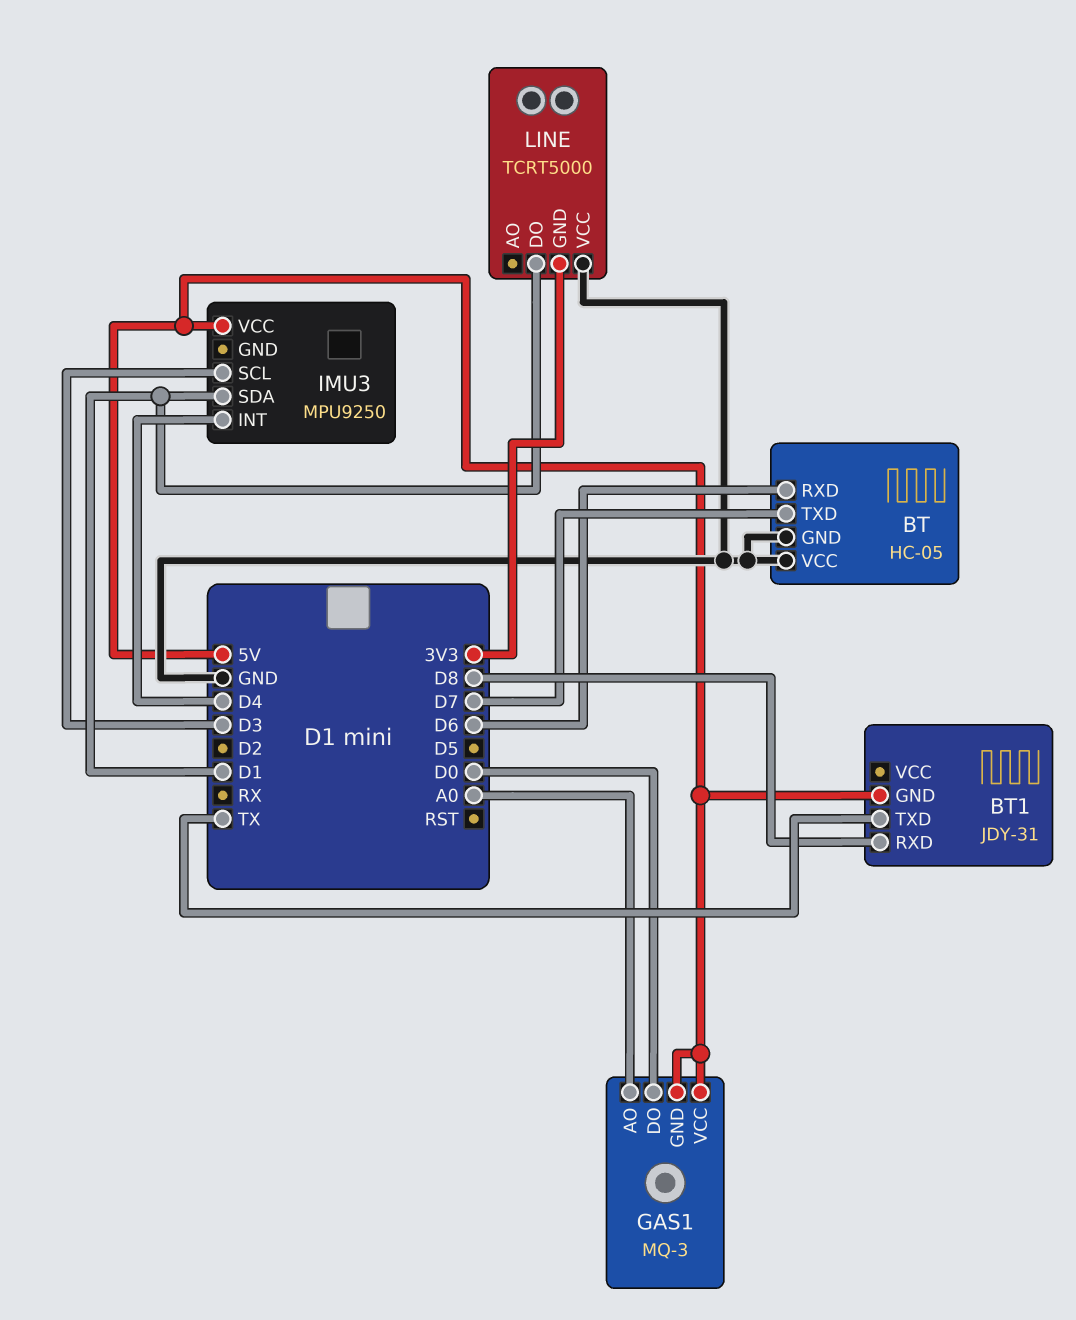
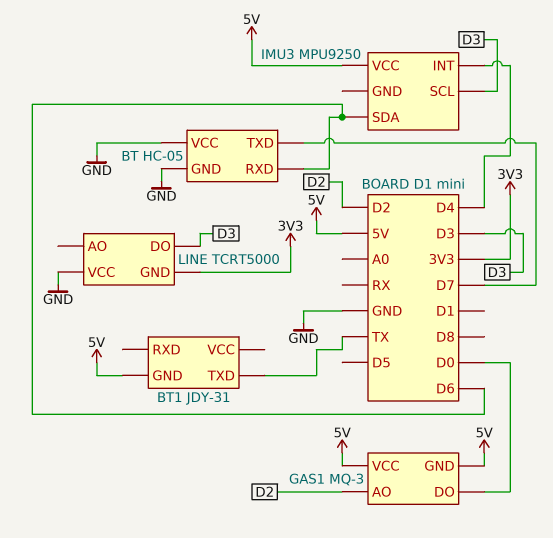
BT1 pin RXD: D8 -> none
GAS1 pin AO: A0 -> D2
IMU3 pin SDA: D1 -> D6
LINE pin DO: D1 -> D3

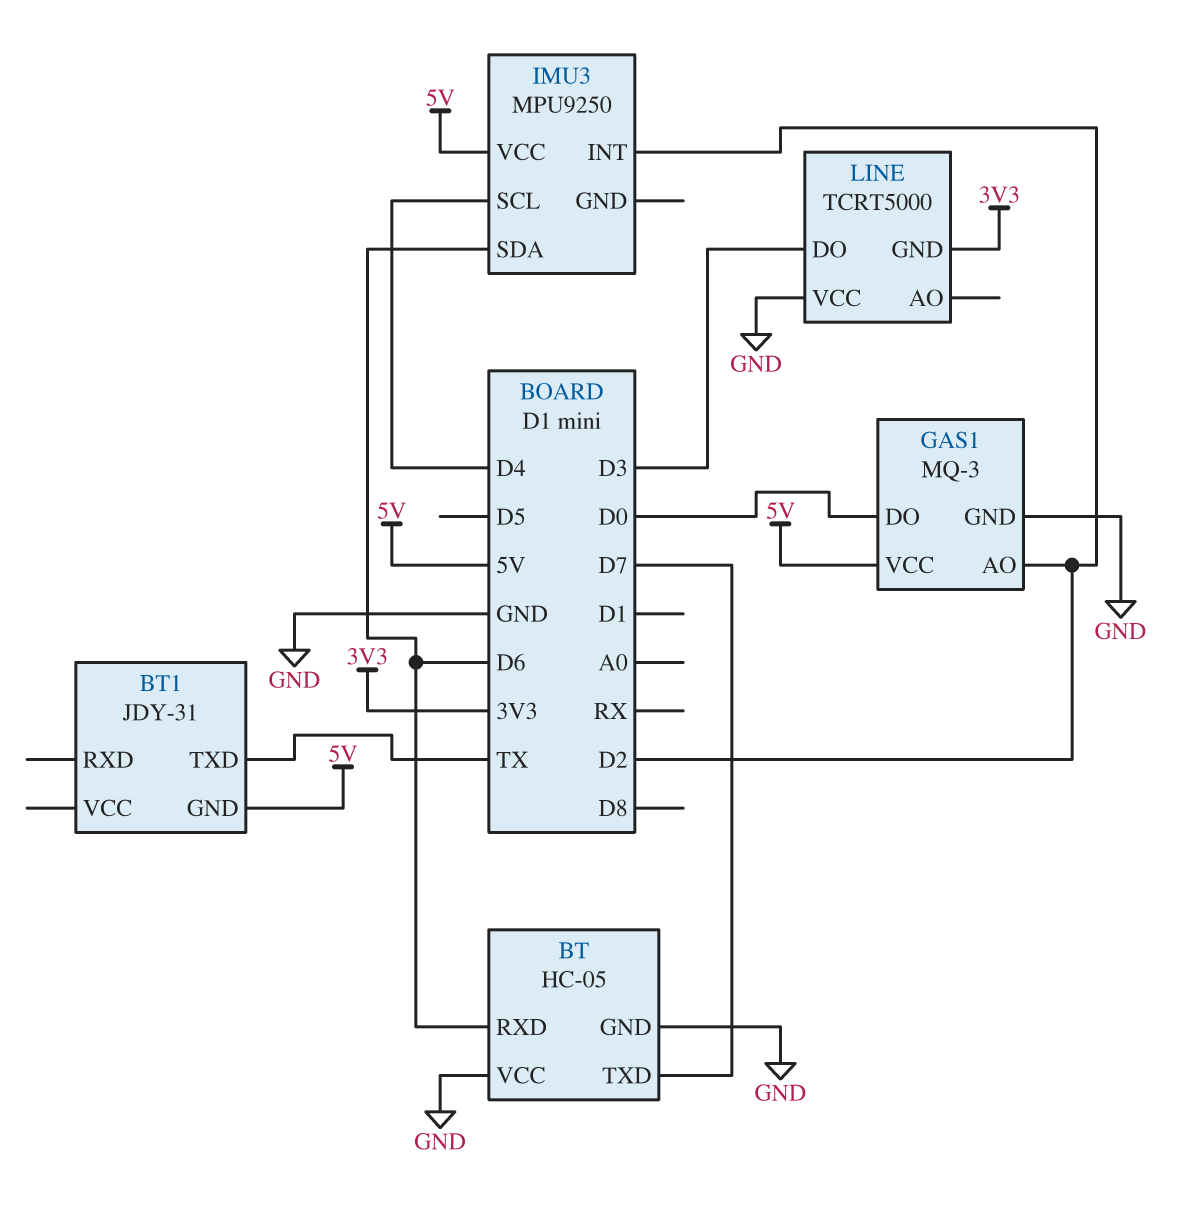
GAS1 pin GND: 5V -> GND
IMU3 pin INT: D4 -> D2
IMU3 pin SCL: D3 -> D4

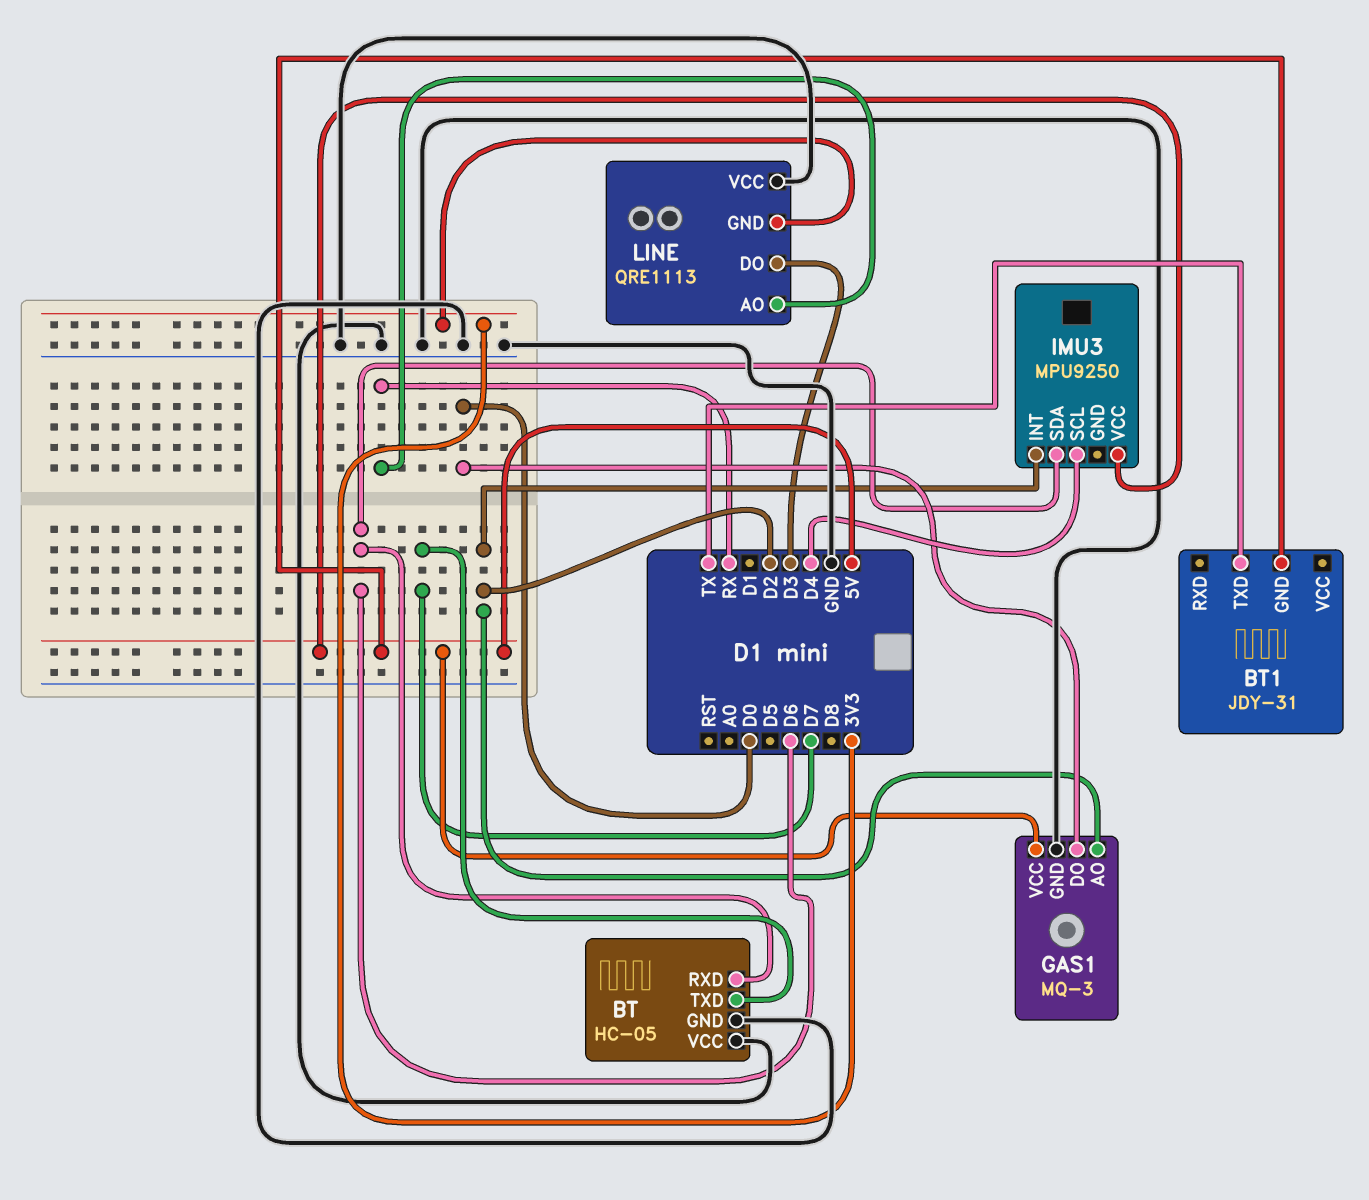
LINE: TCRT5000 -> QRE1113
LINE pin AO: none -> RX

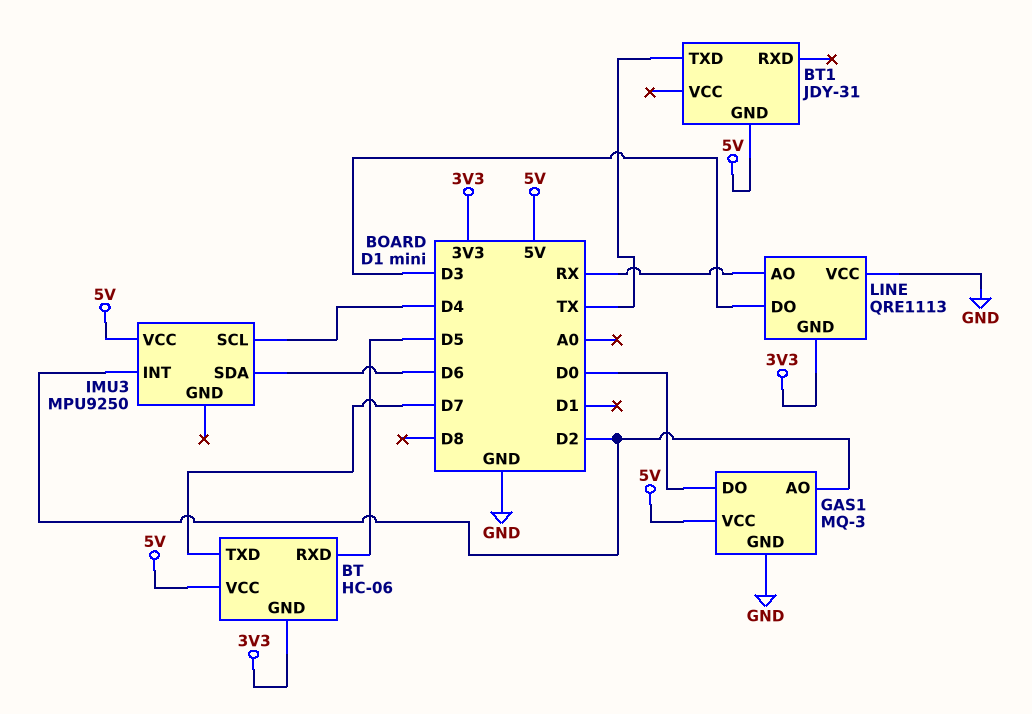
BT: HC-05 -> HC-06
BT pin GND: GND -> 3V3
BT pin RXD: D6 -> D5
BT pin VCC: GND -> 5V

